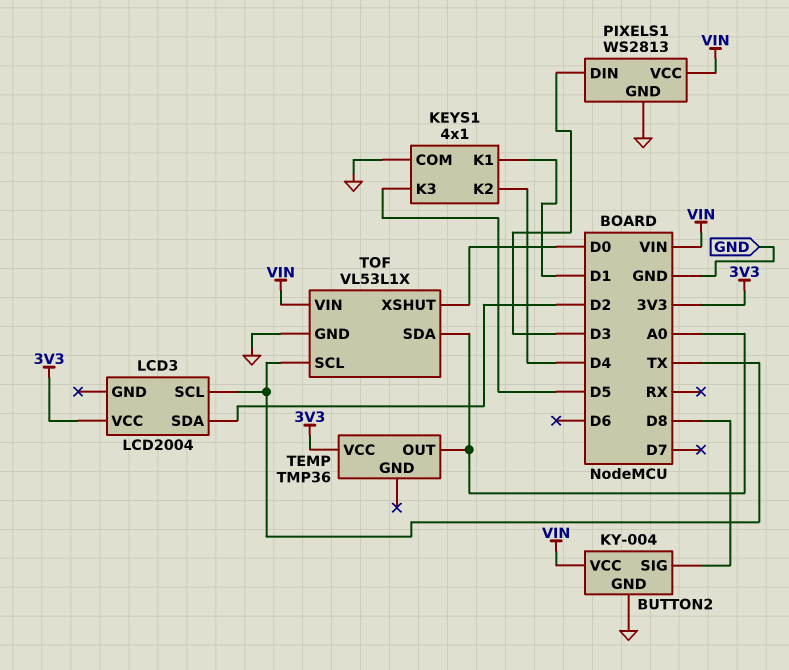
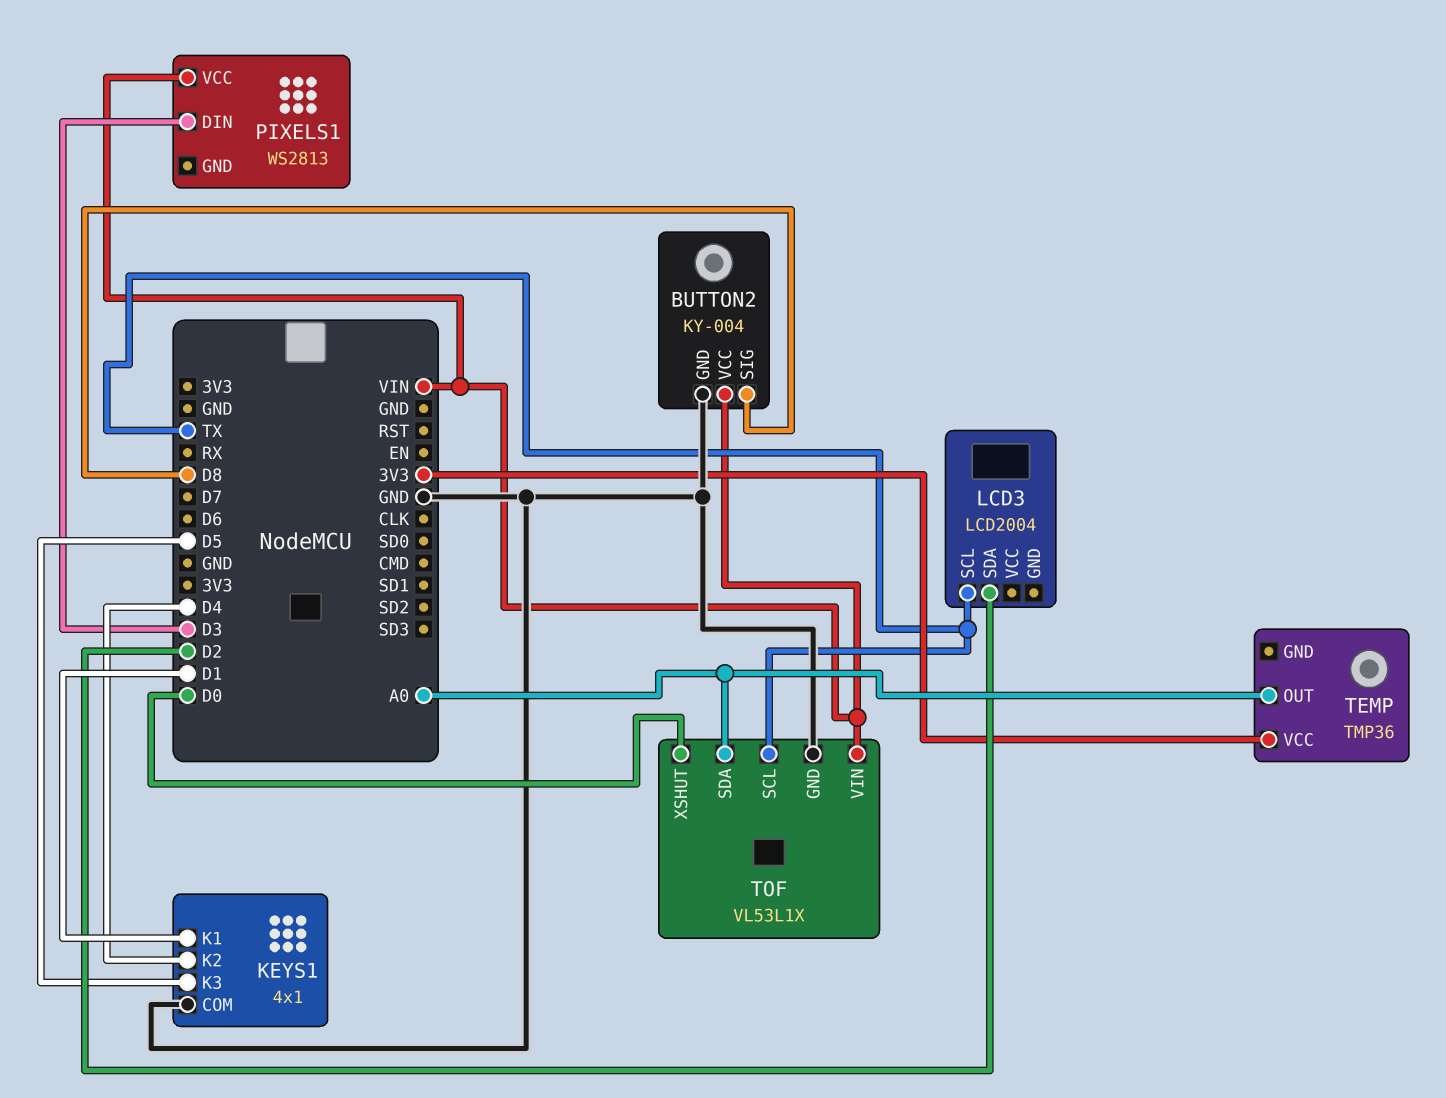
LCD3 pin VCC: 3V3 -> none
PIXELS1 pin GND: GND -> none

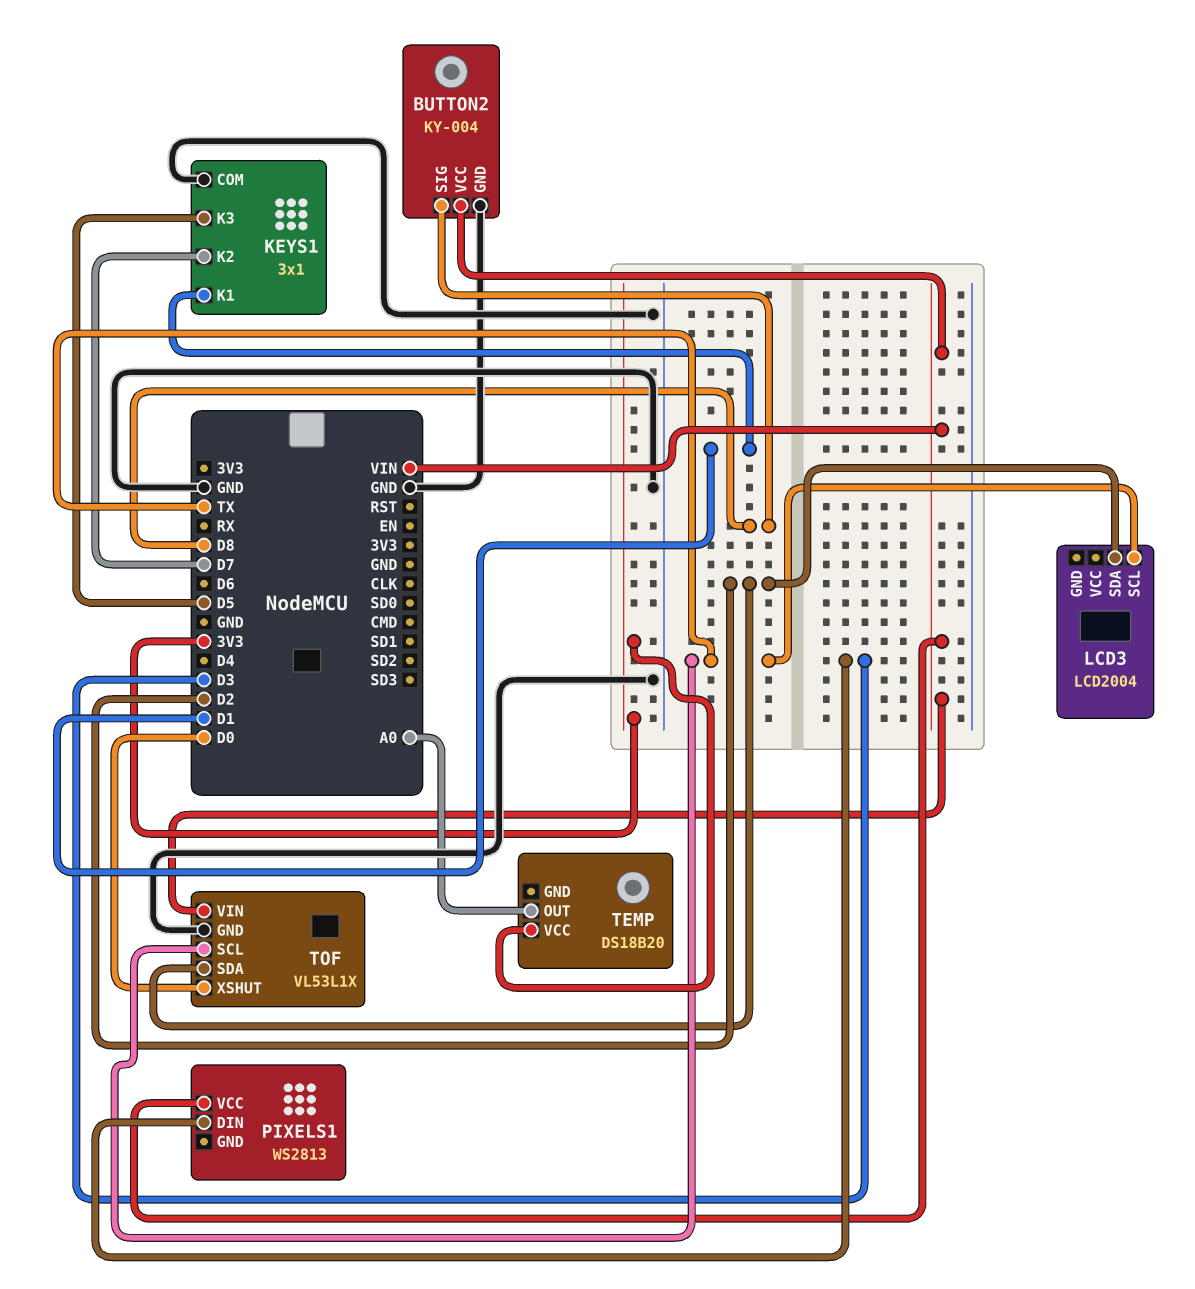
KEYS1: 4x1 -> 3x1
KEYS1 pin K2: D4 -> D7
TEMP: TMP36 -> DS18B20
TOF pin SDA: A0 -> D2

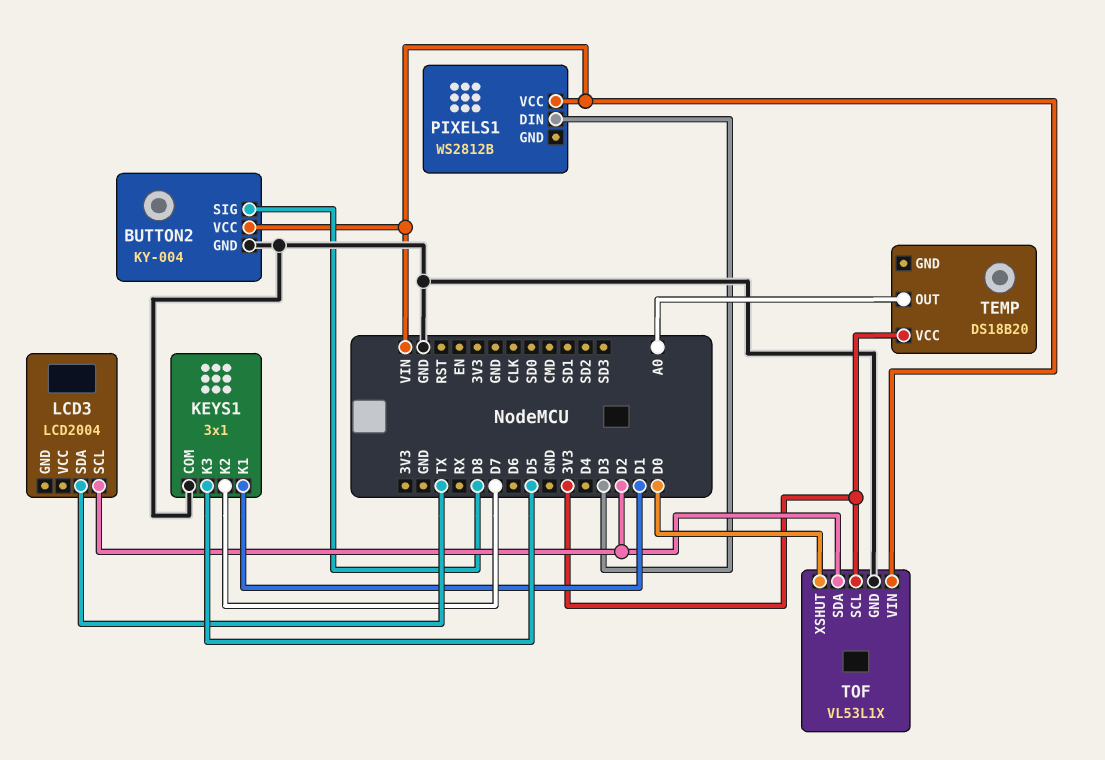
LCD3 pin SCL: TX -> D2
LCD3 pin SDA: D2 -> TX
PIXELS1: WS2813 -> WS2812B
TOF pin SCL: TX -> 3V3

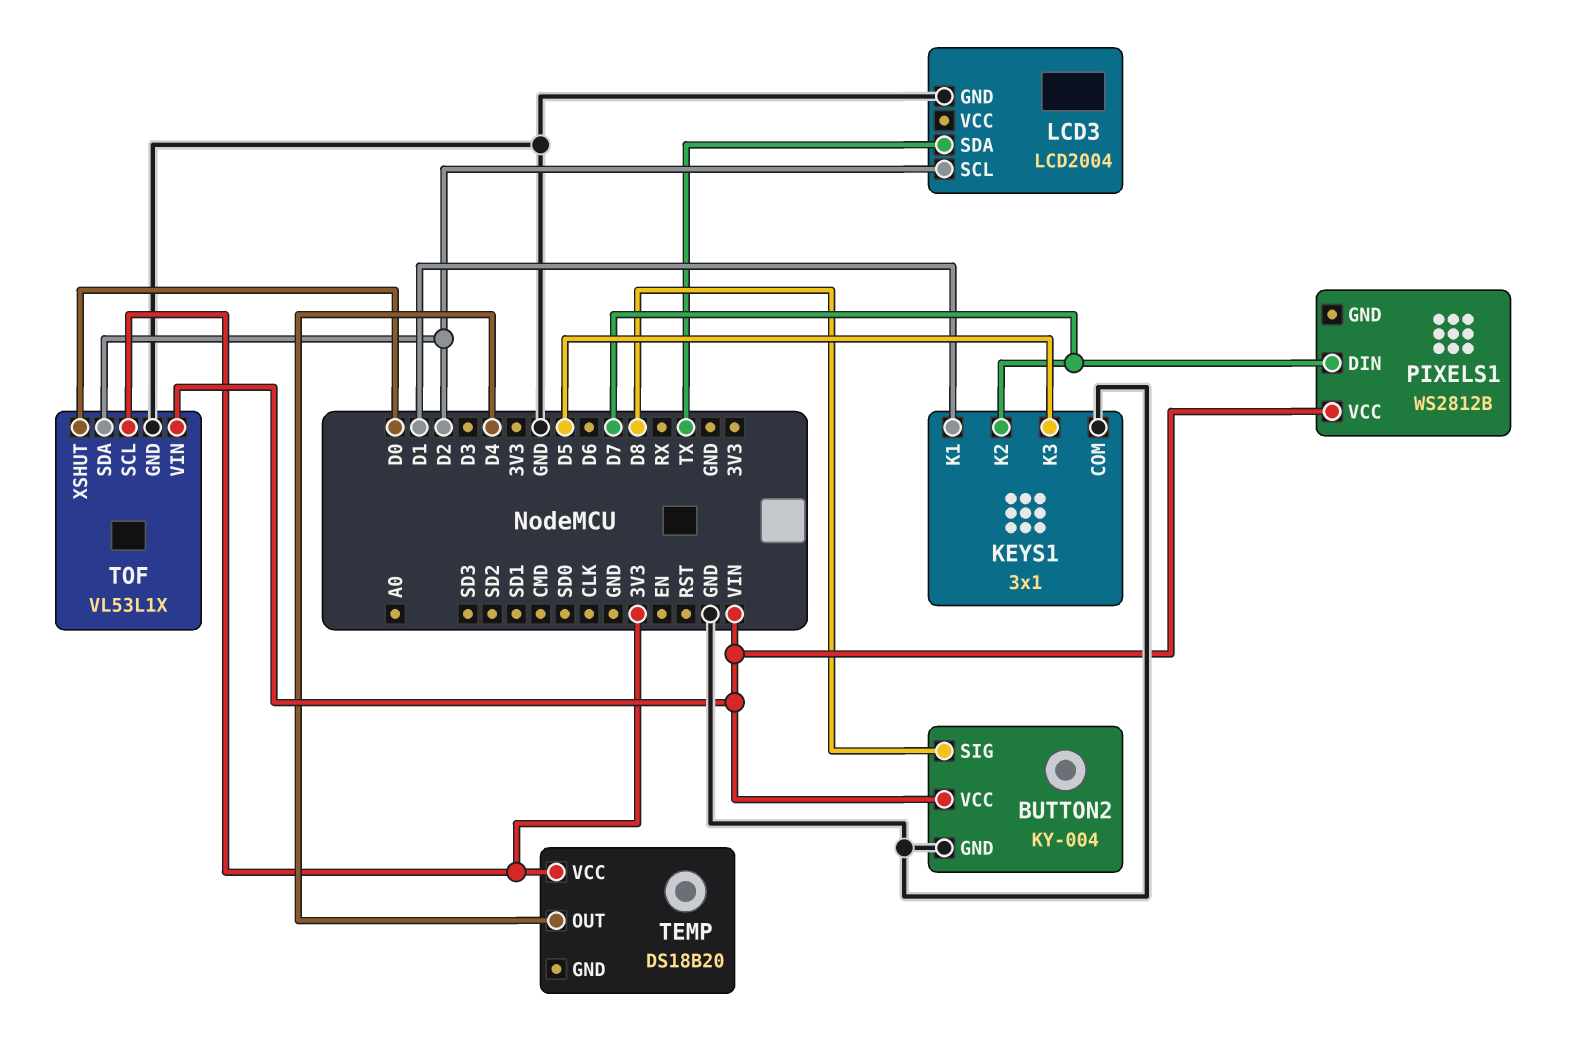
LCD3 pin GND: none -> GND
PIXELS1 pin DIN: D3 -> D7
TEMP pin OUT: A0 -> D4

